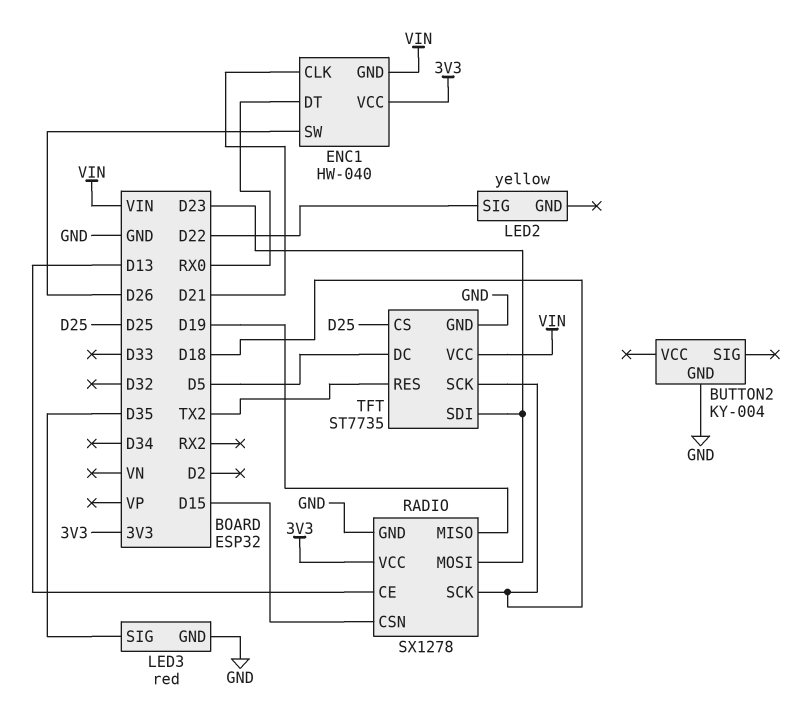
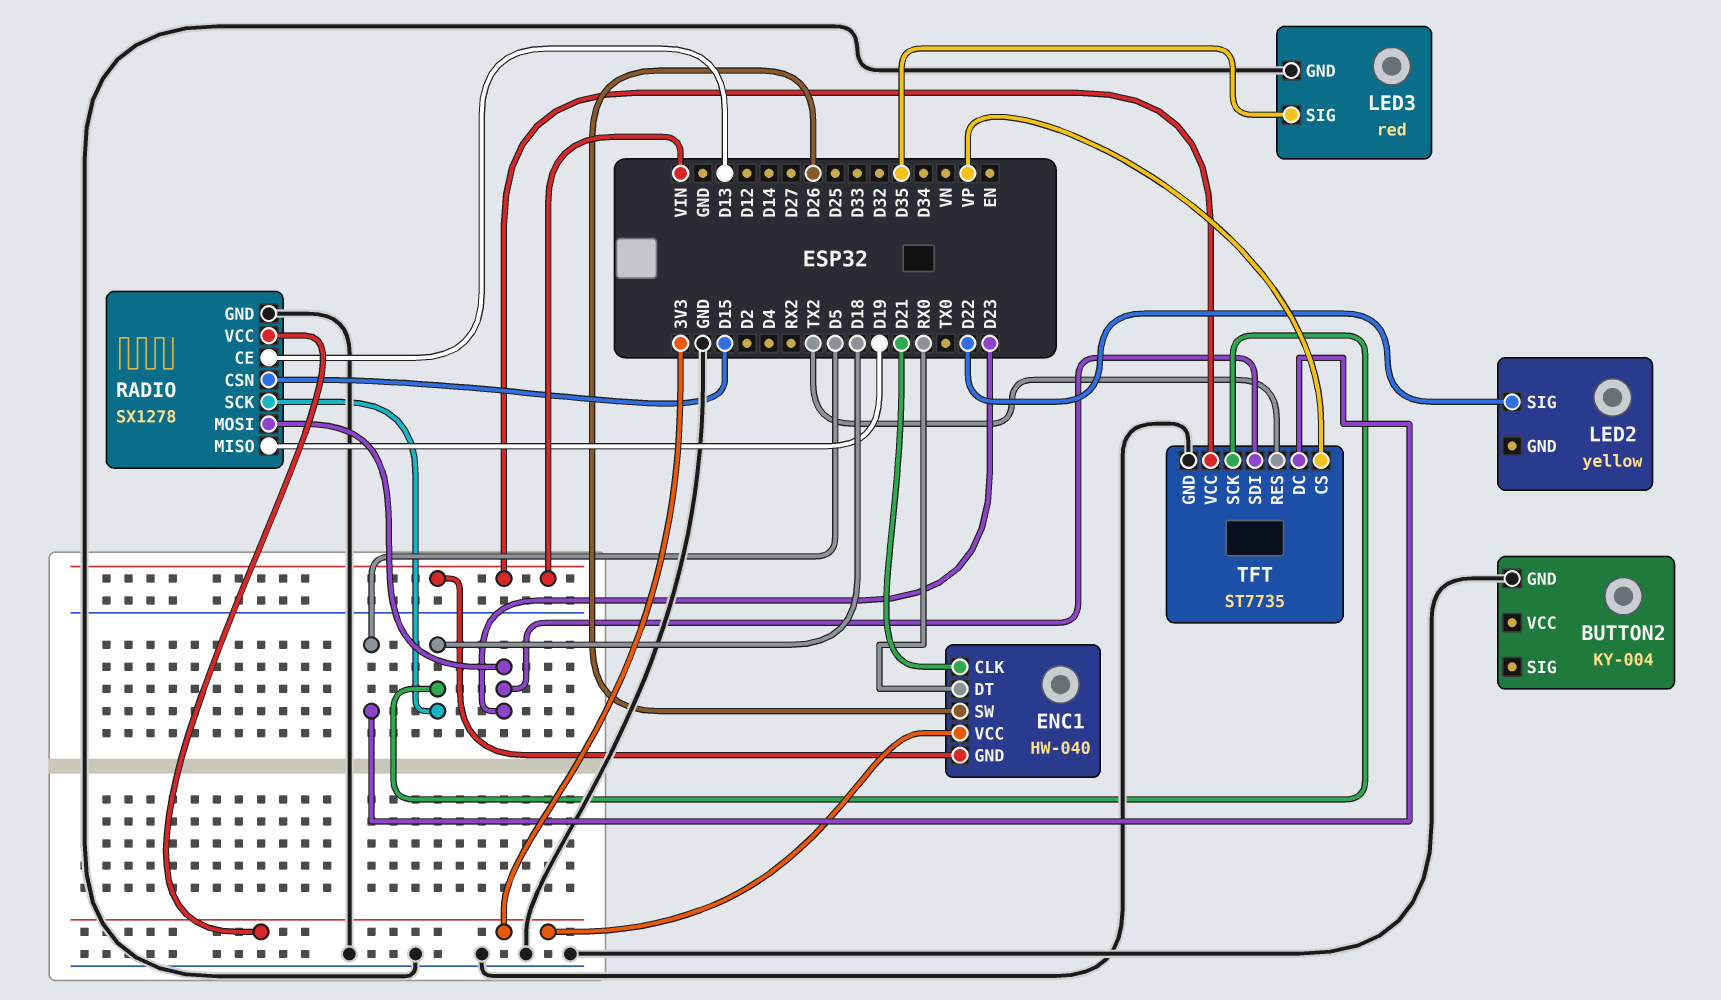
TFT pin CS: D25 -> VP

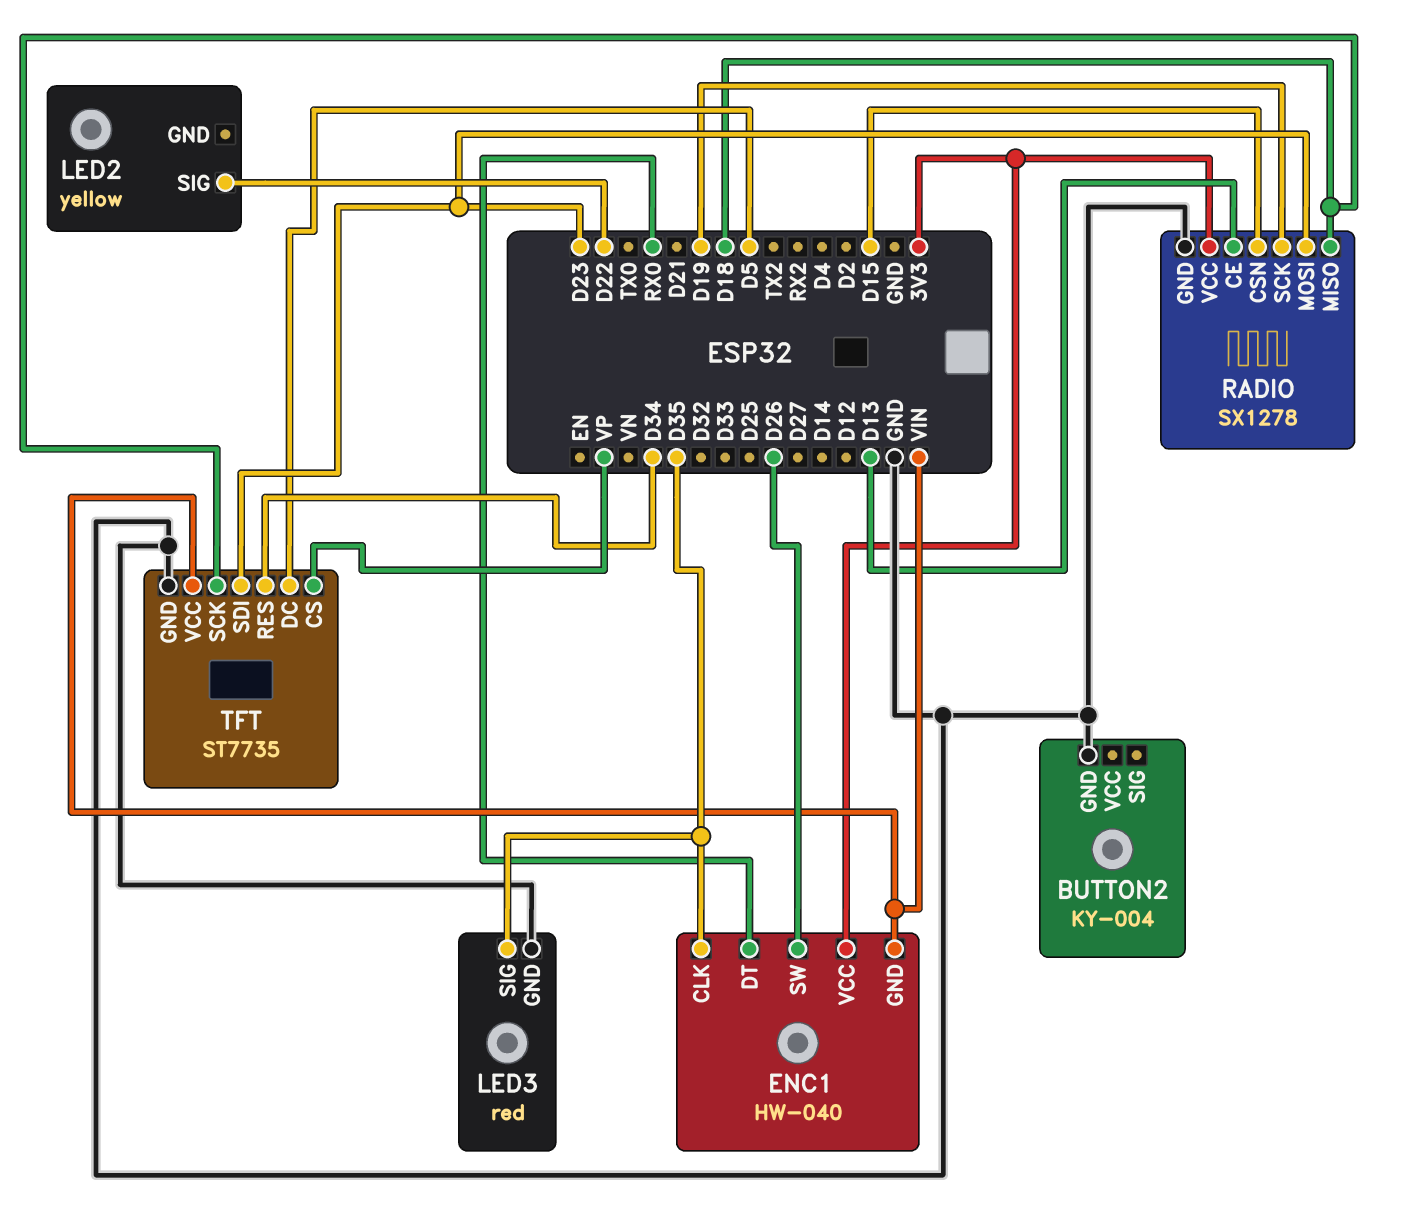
ENC1 pin CLK: D21 -> D35
RADIO pin MISO: D19 -> D18
RADIO pin SCK: D18 -> D19
TFT pin RES: TX2 -> D34

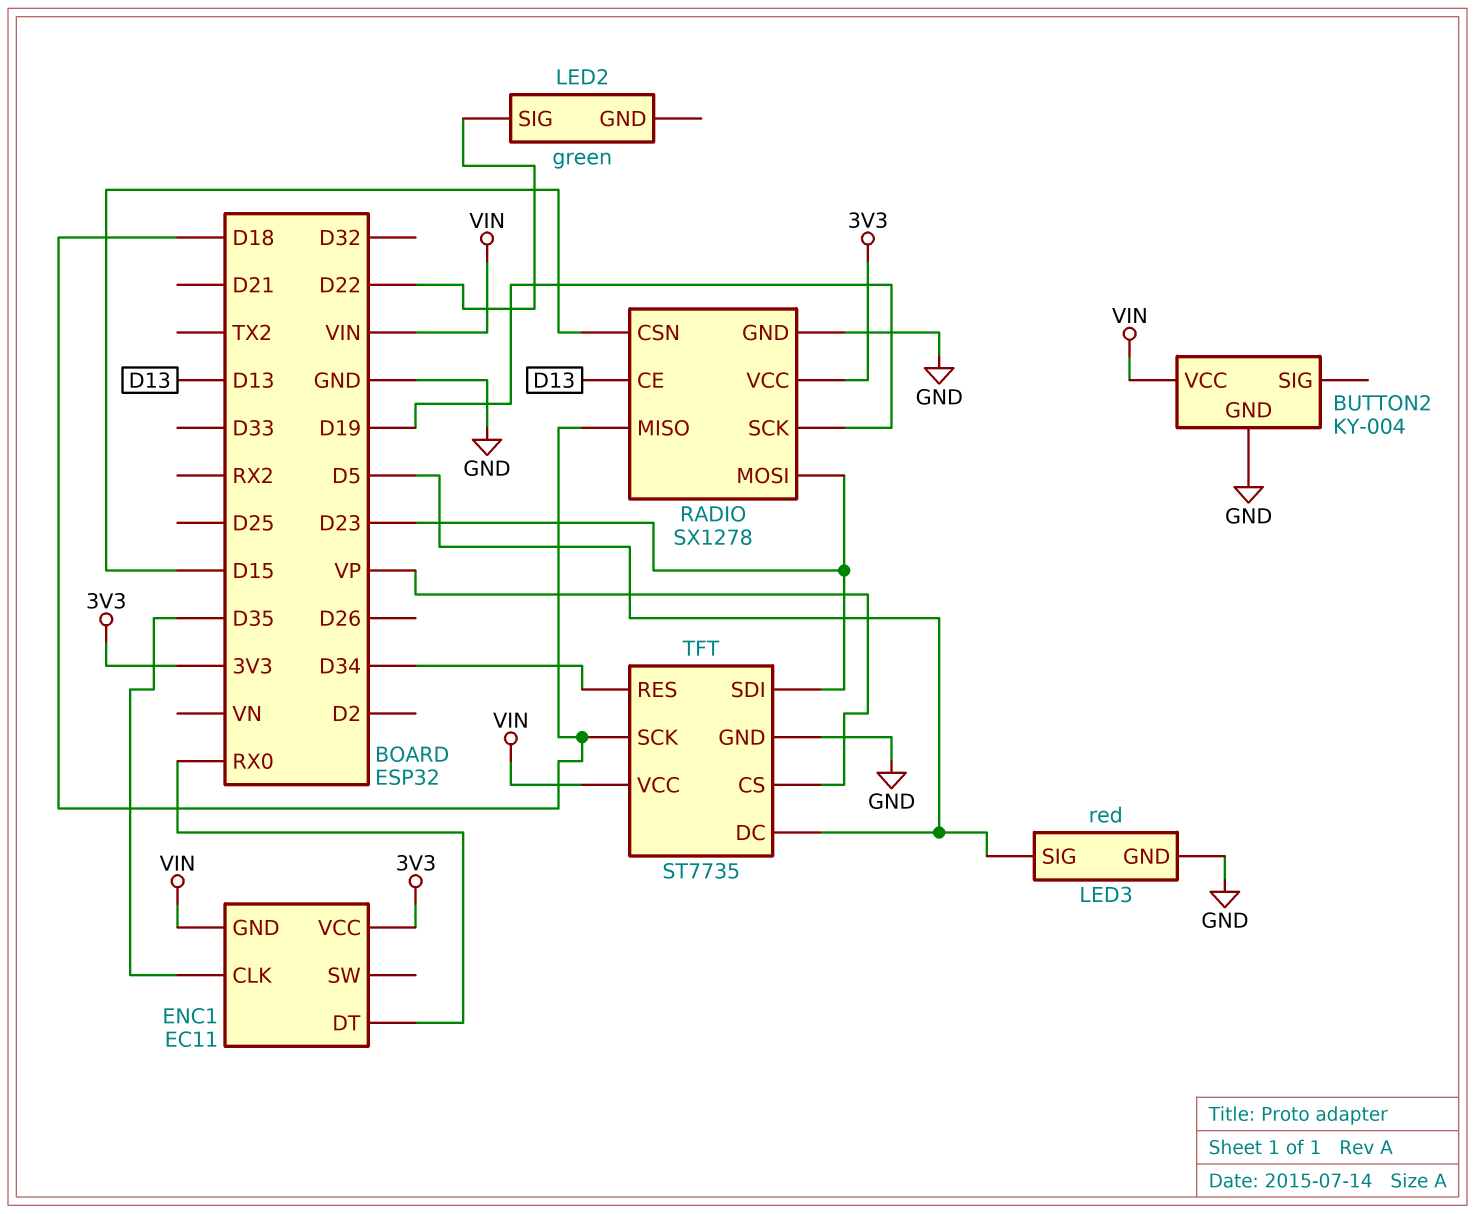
BUTTON2 pin VCC: none -> VIN
ENC1: HW-040 -> EC11
ENC1 pin SW: D26 -> none
LED2: yellow -> green
LED3 pin SIG: D35 -> D5

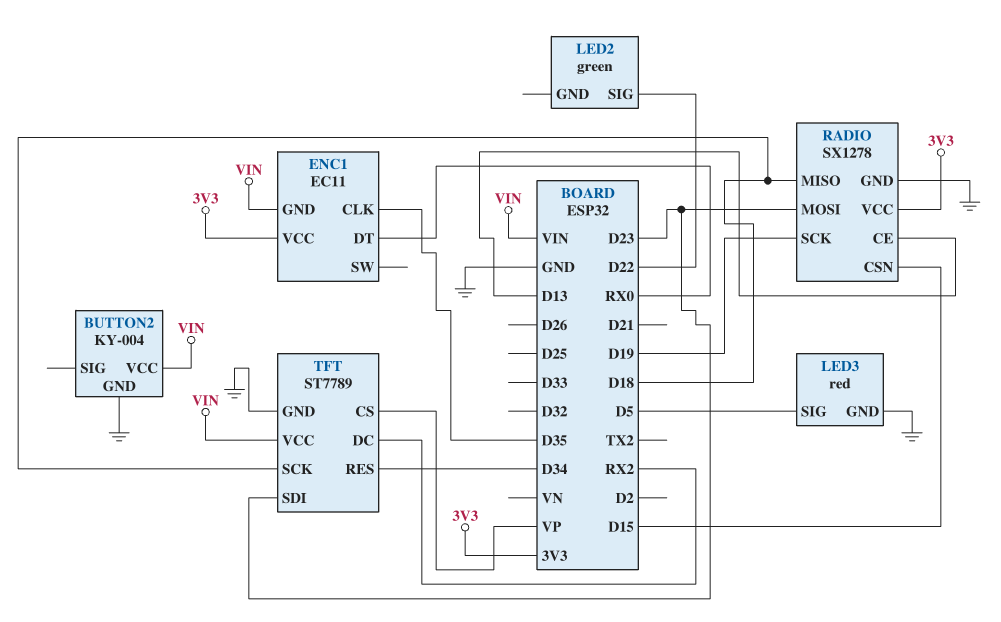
TFT: ST7735 -> ST7789
TFT pin DC: D5 -> RX2

